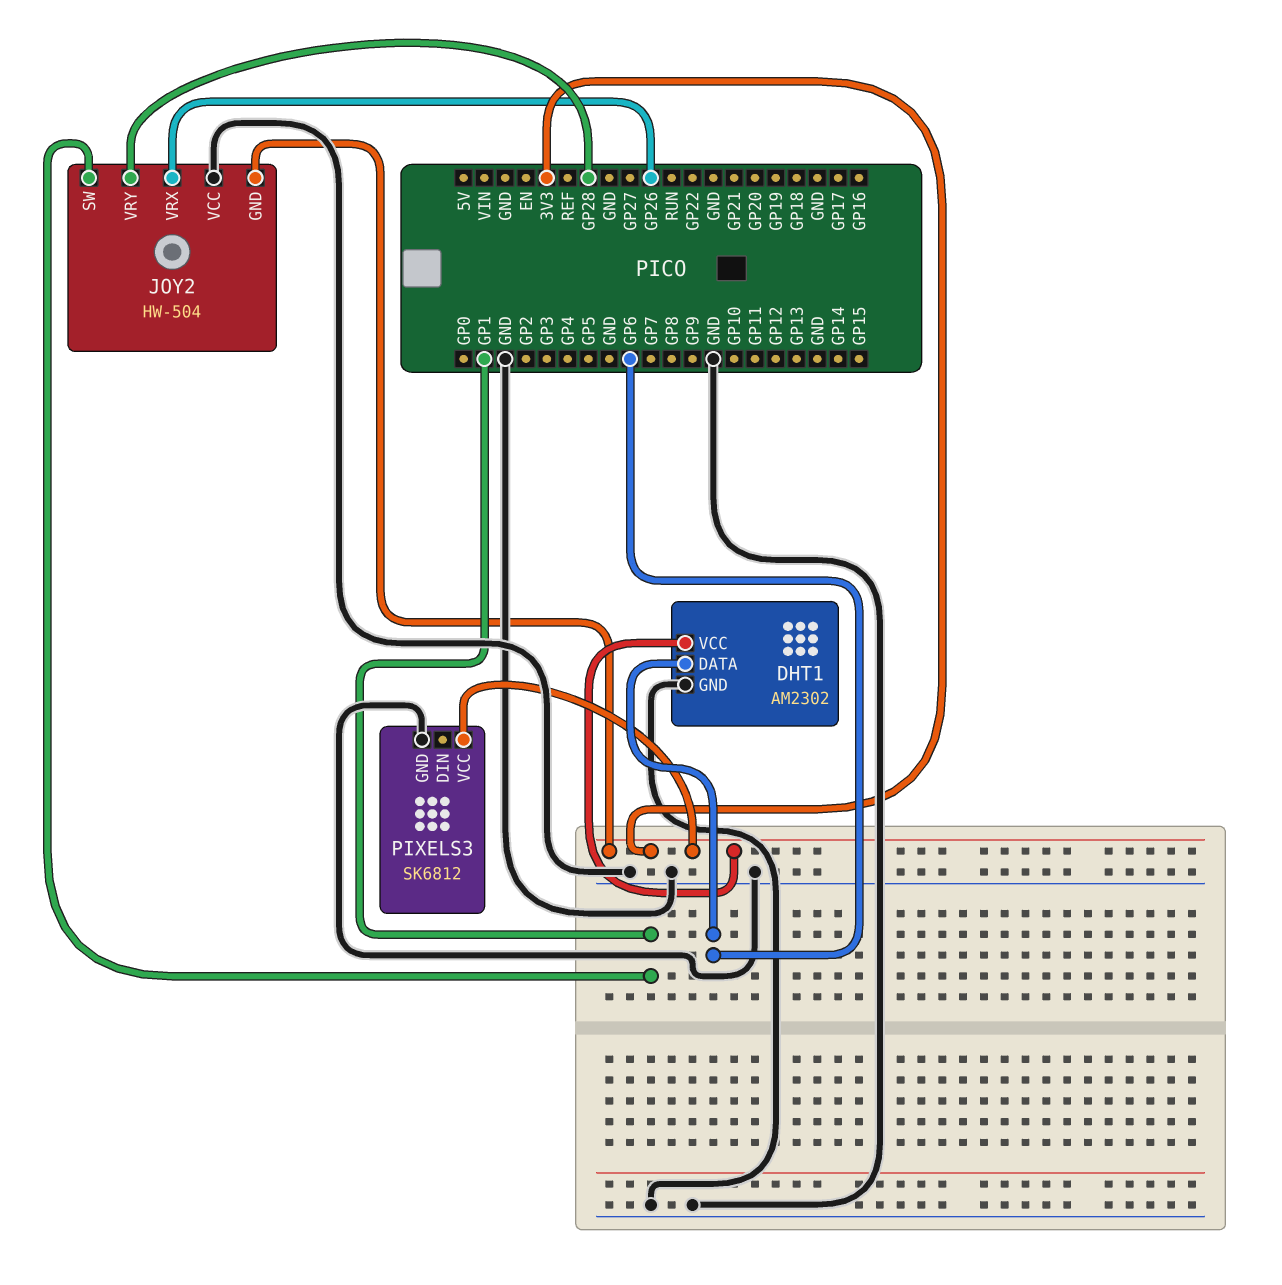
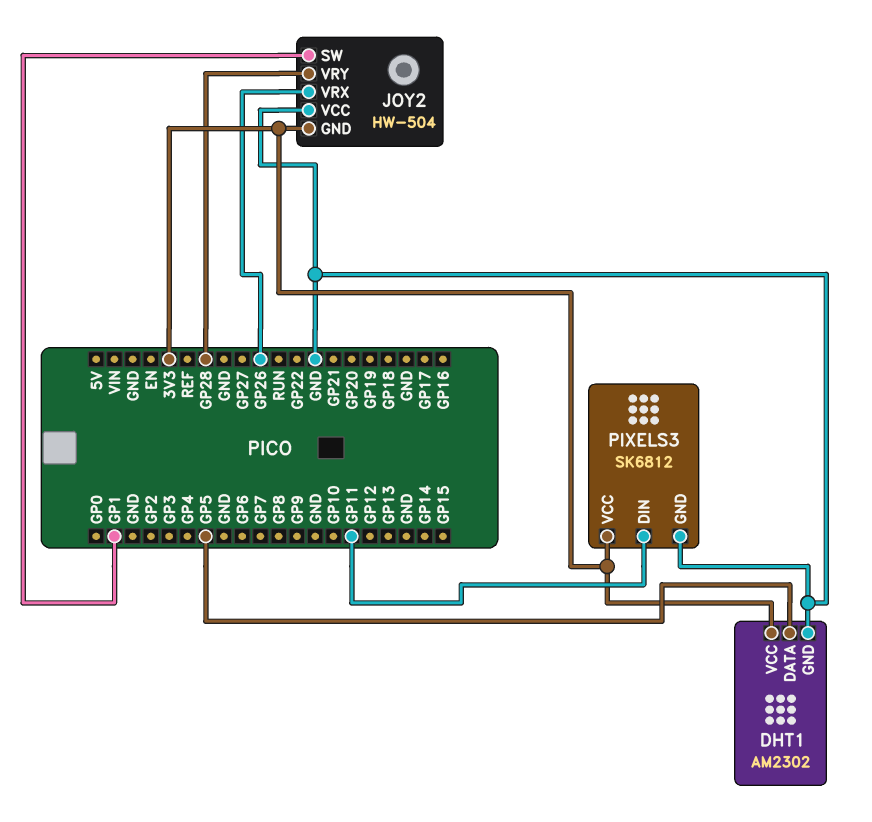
DHT1 pin DATA: GP6 -> GP5
PIXELS3 pin DIN: none -> GP11

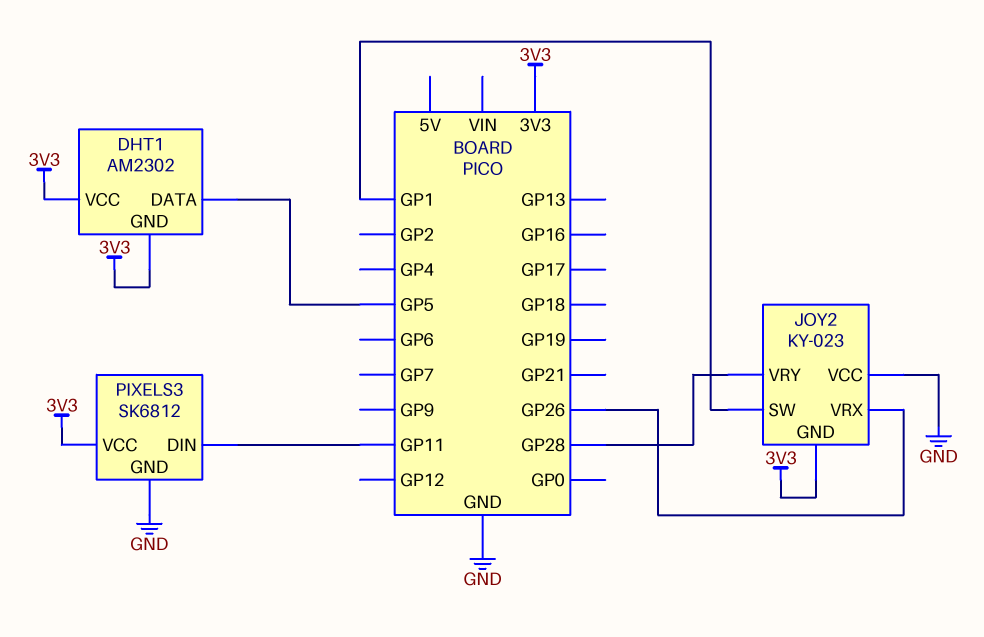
DHT1 pin GND: GND -> 3V3
JOY2: HW-504 -> KY-023

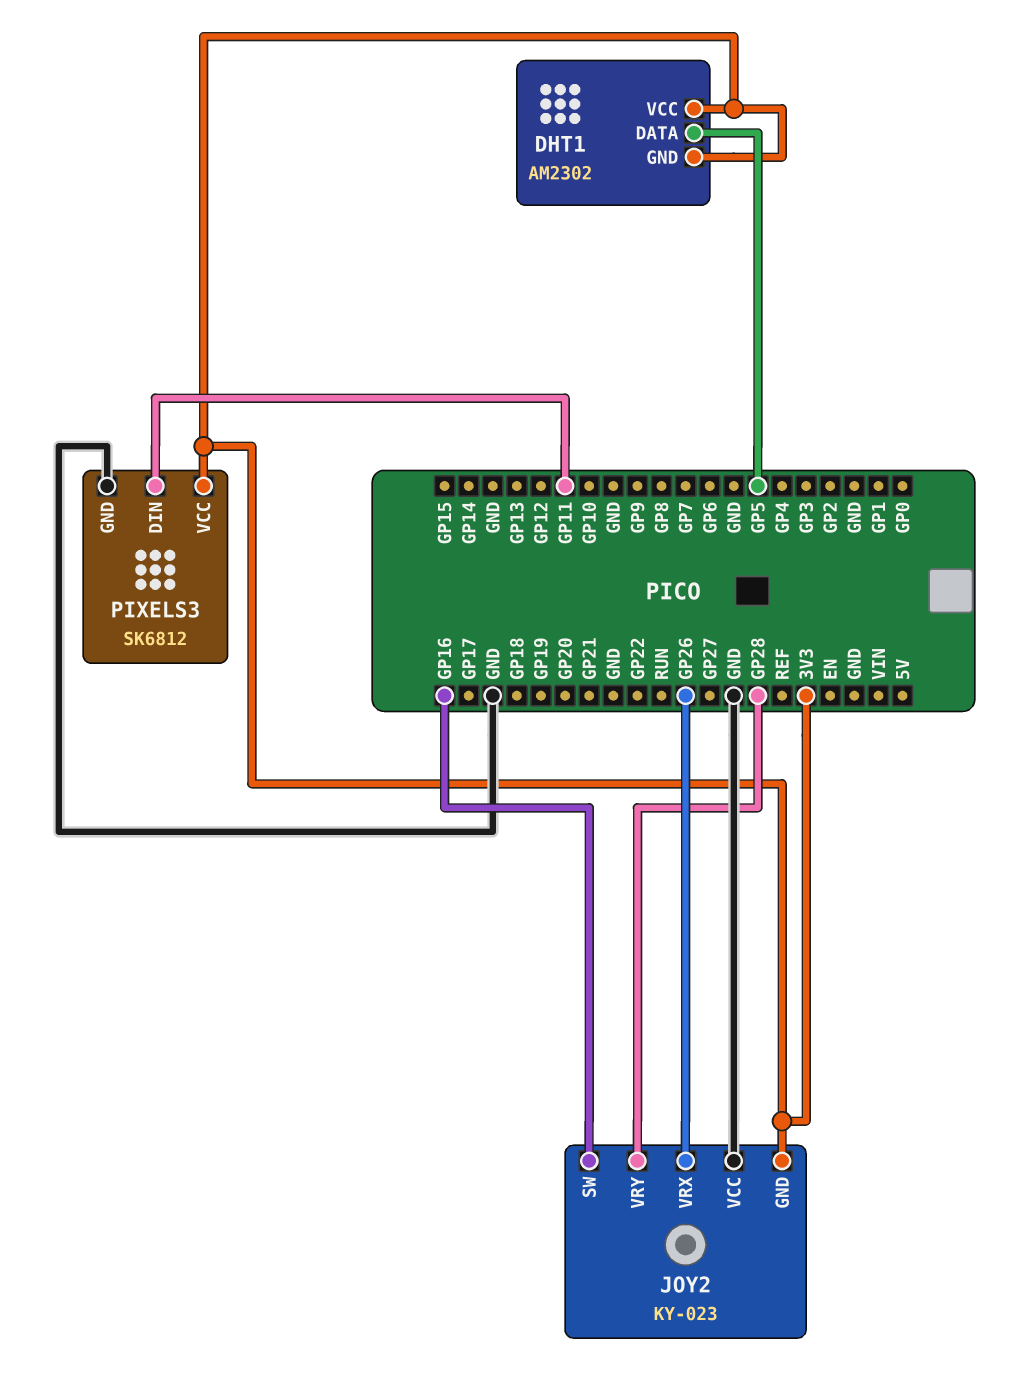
JOY2 pin SW: GP1 -> GP16

